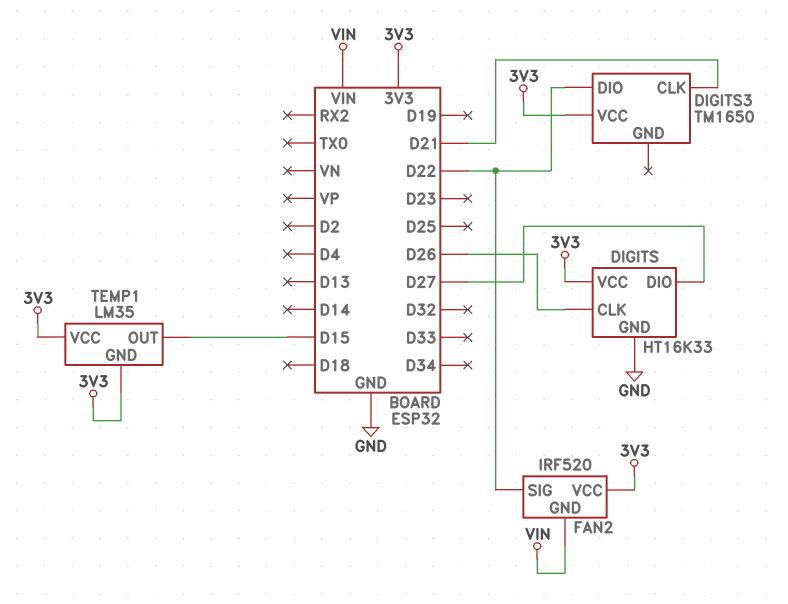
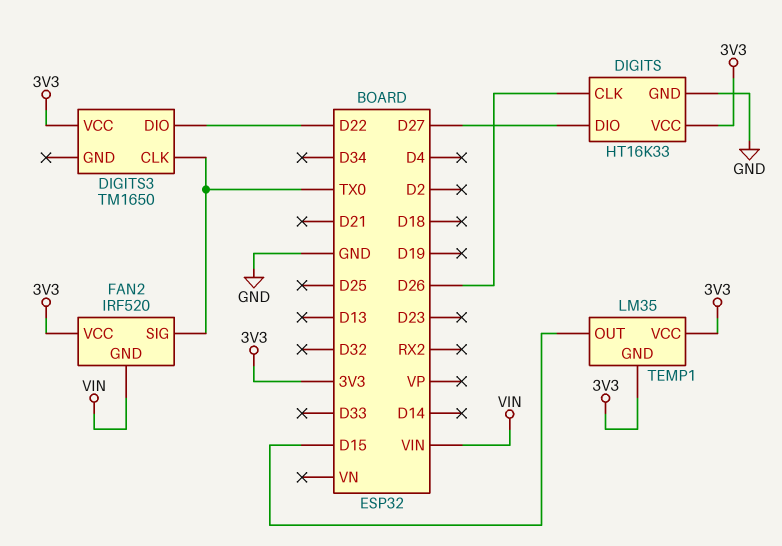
DIGITS3 pin CLK: D21 -> TX0
FAN2 pin SIG: D22 -> TX0

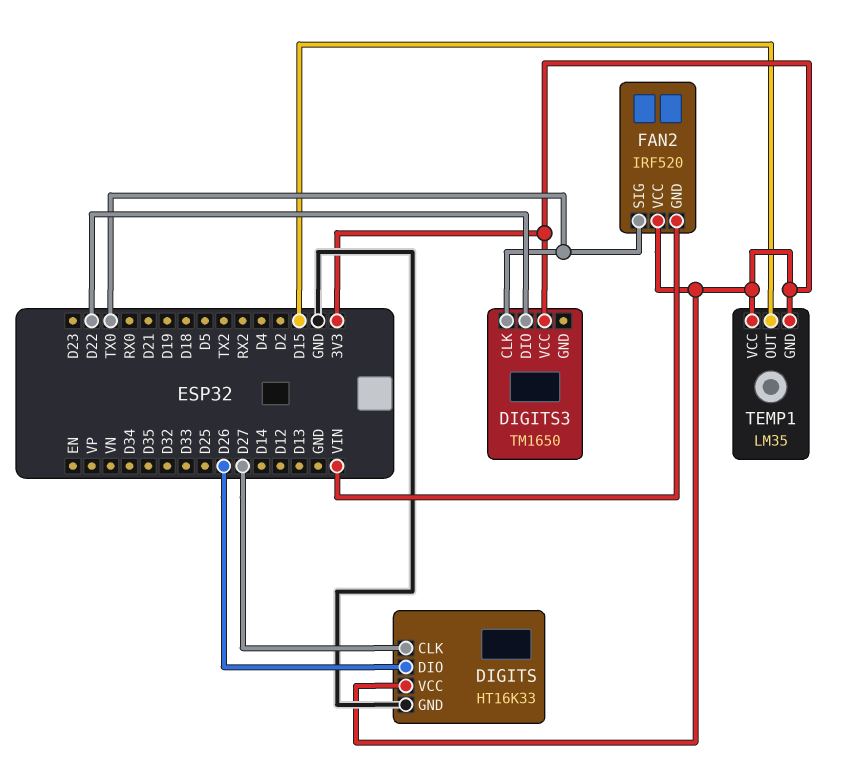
DIGITS pin CLK: D26 -> D27
DIGITS pin DIO: D27 -> D26

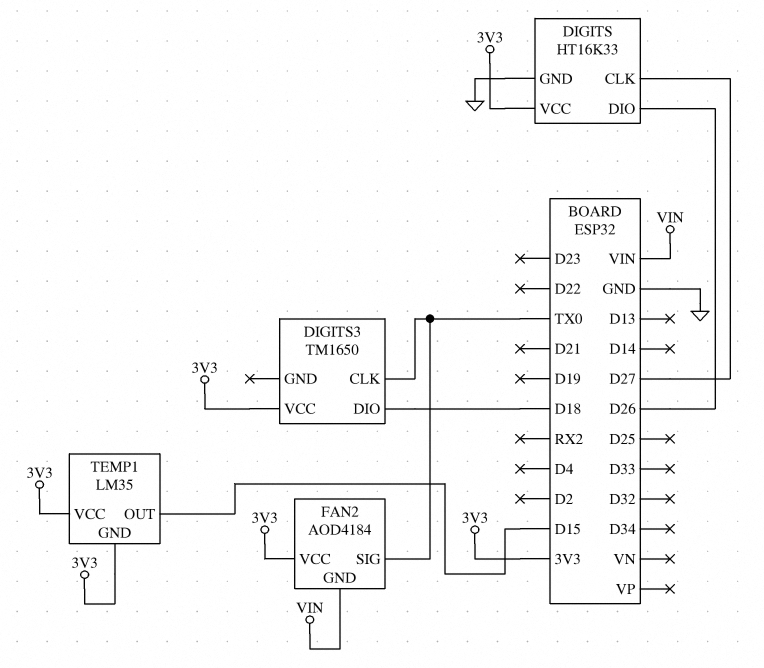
DIGITS3 pin DIO: D22 -> D18
FAN2: IRF520 -> AOD4184

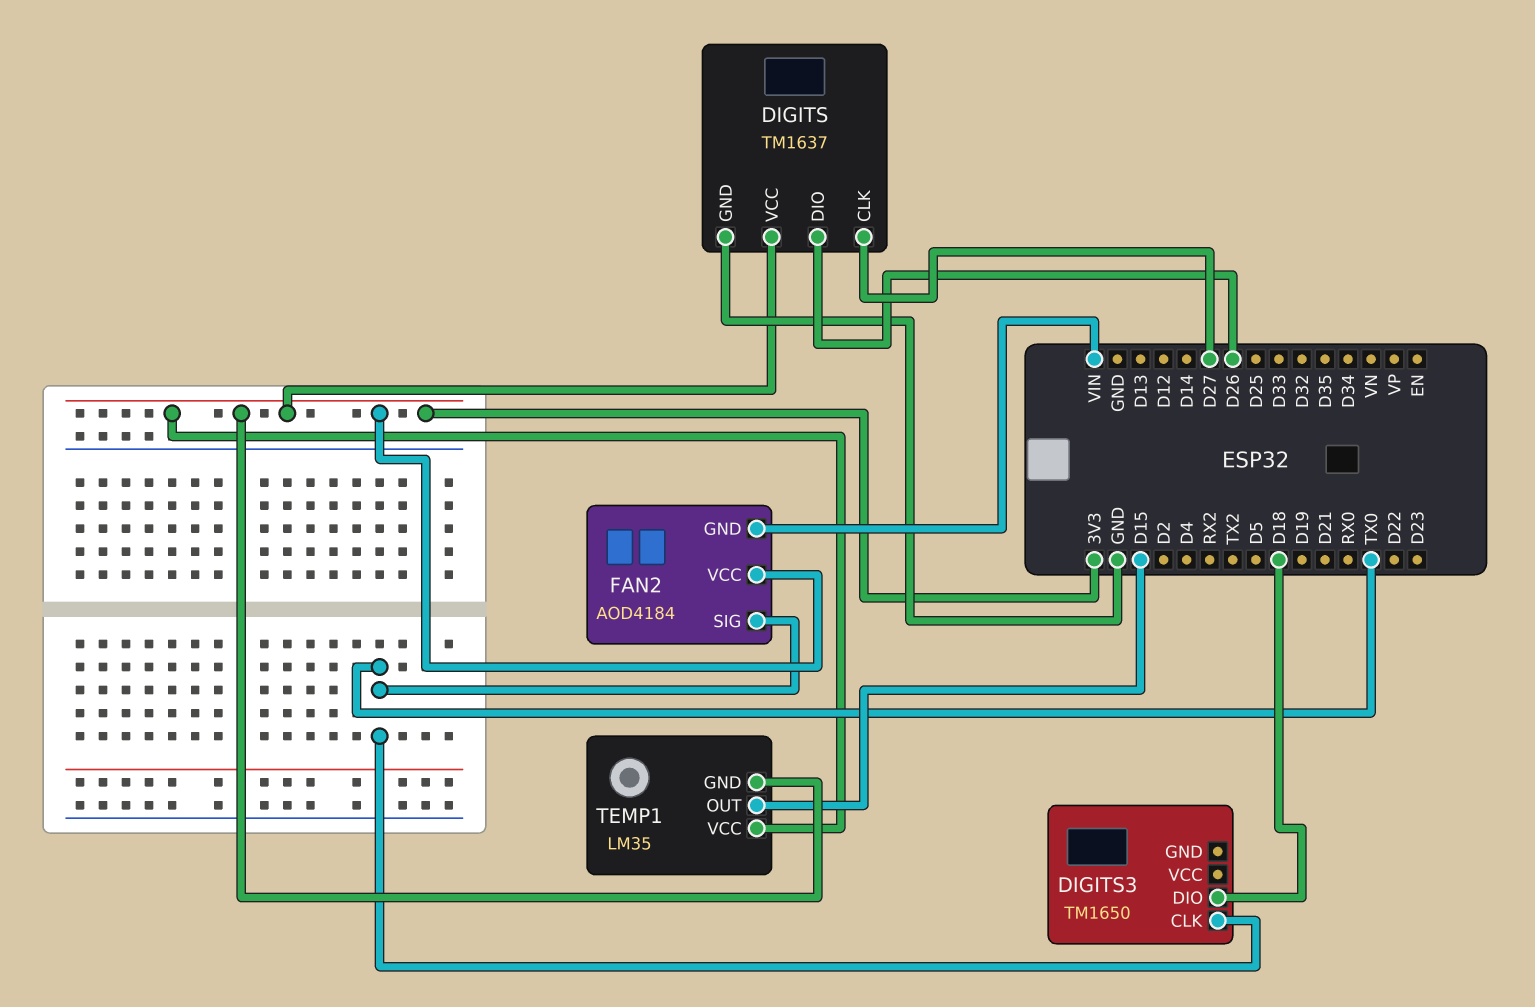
DIGITS: HT16K33 -> TM1637
DIGITS3 pin VCC: 3V3 -> none

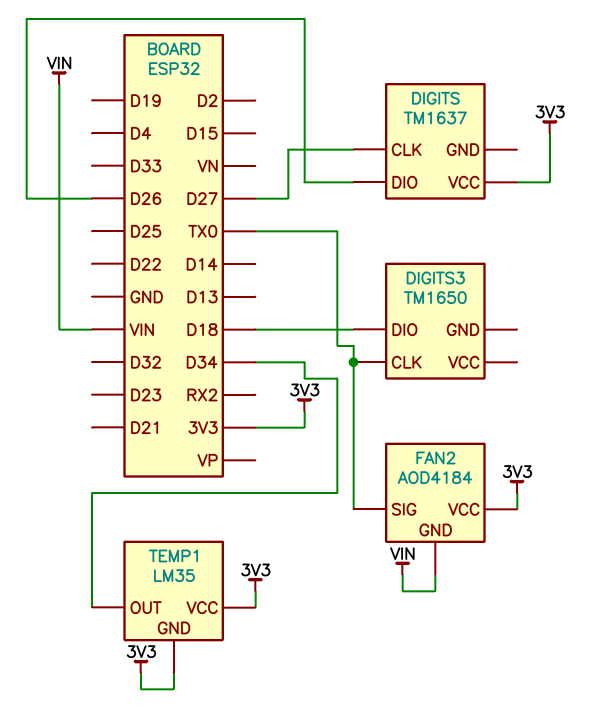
DIGITS pin GND: GND -> none
TEMP1 pin OUT: D15 -> D34

